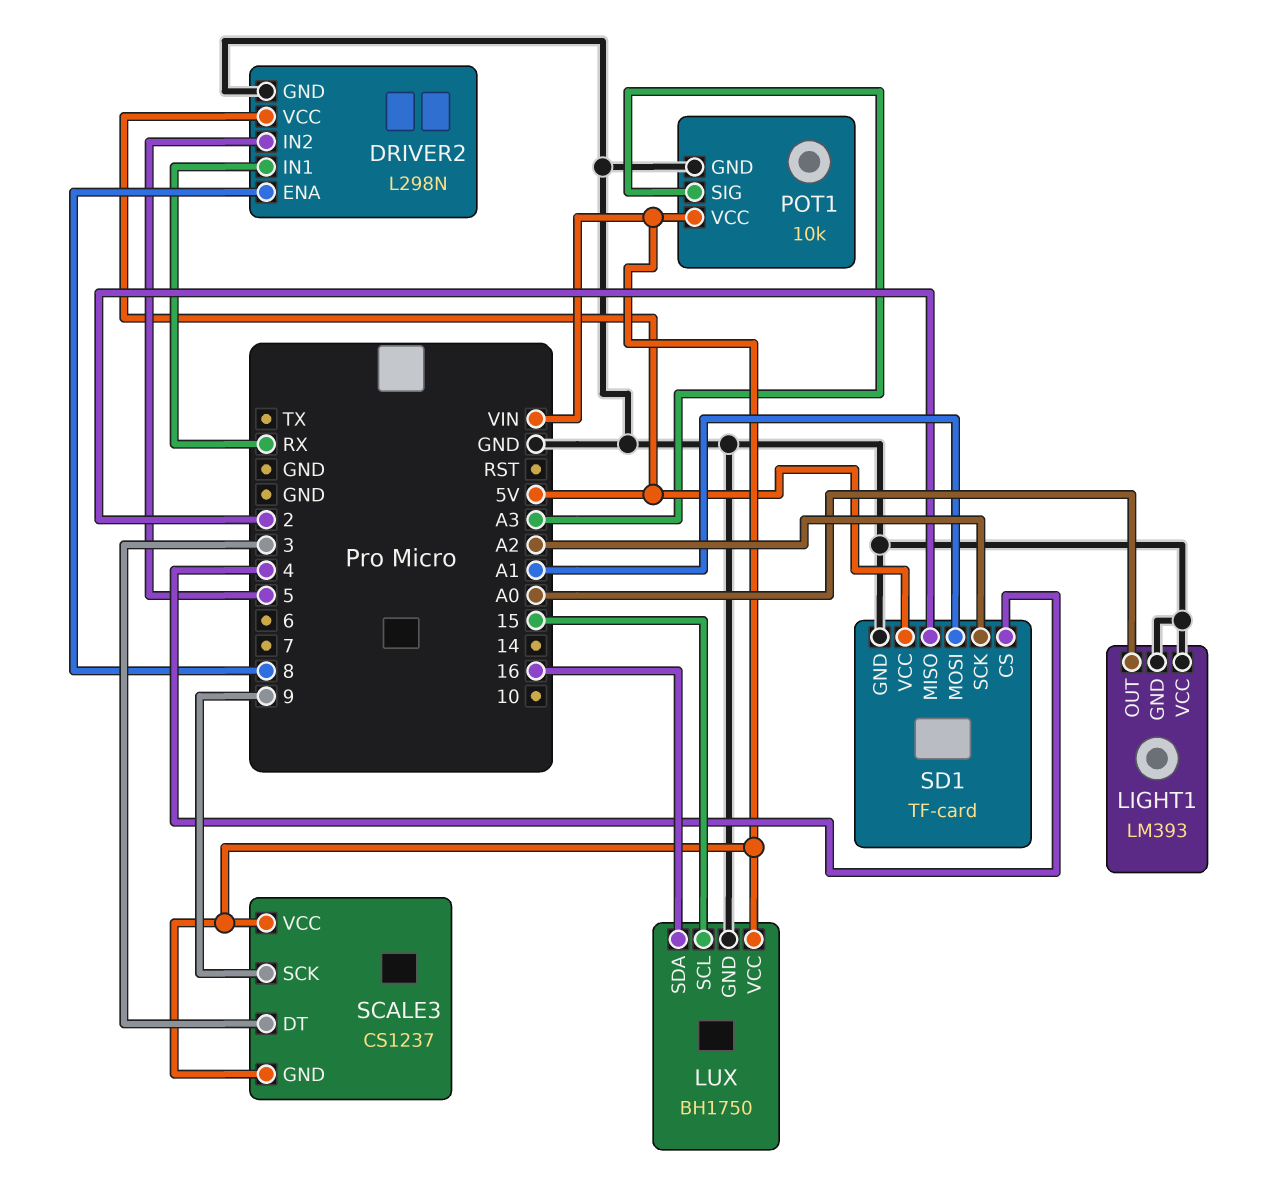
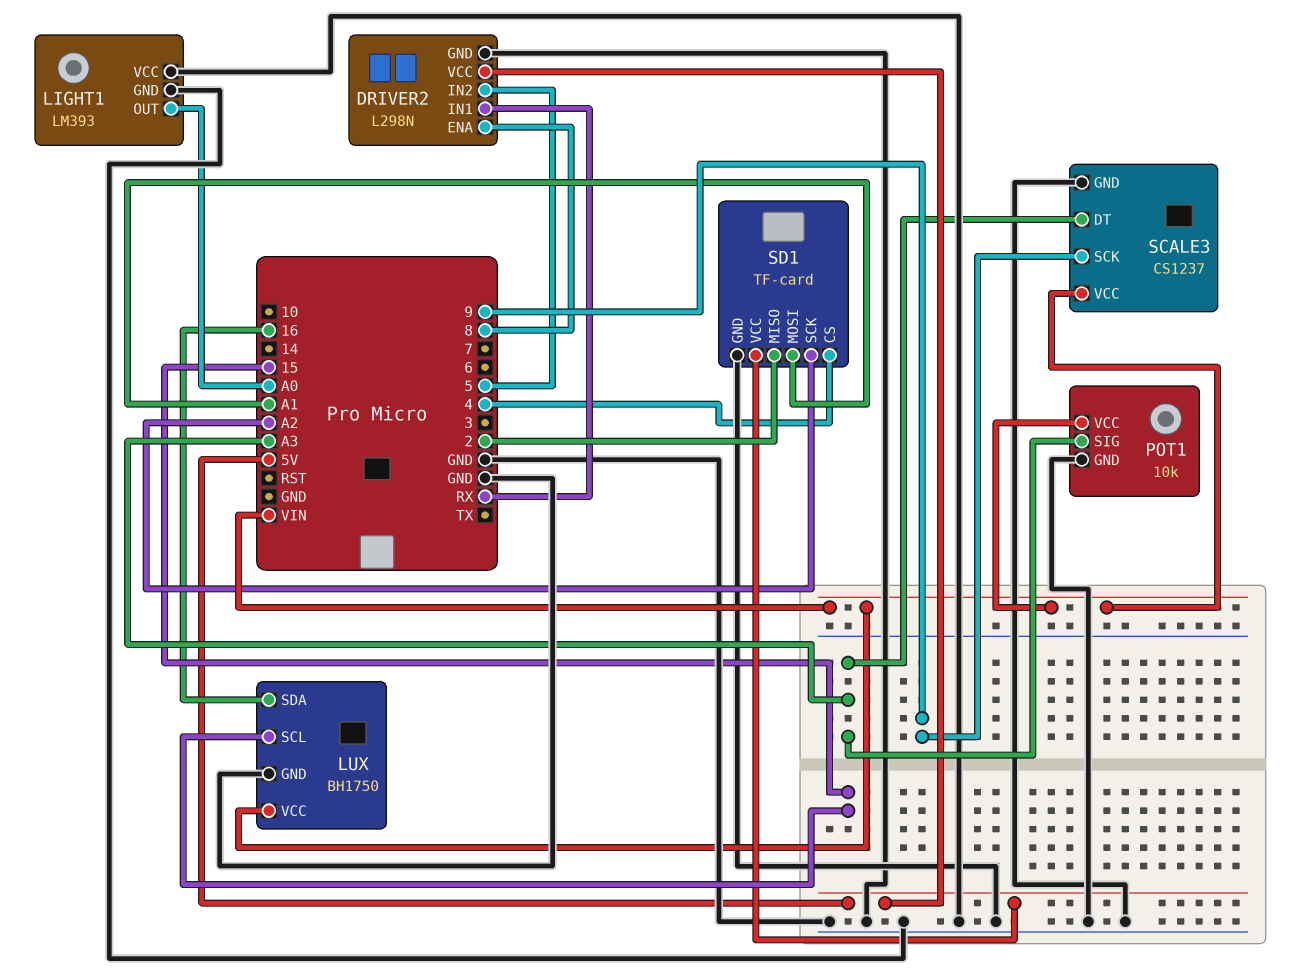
SCALE3 pin DT: 3 -> A3
SCALE3 pin GND: VIN -> GND

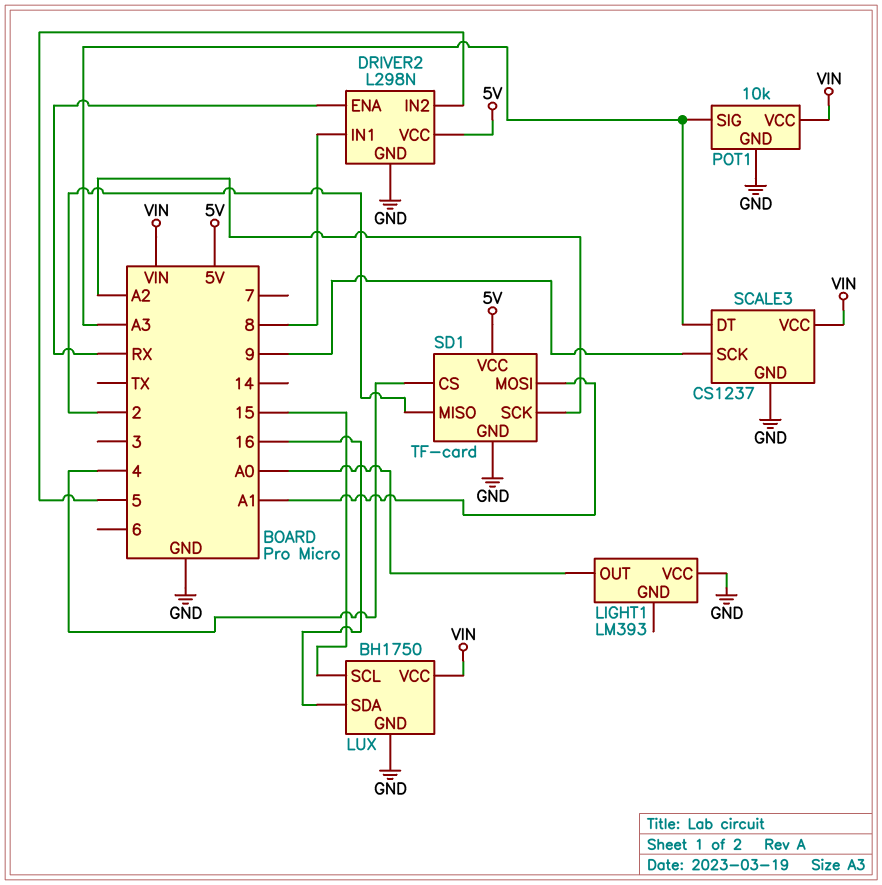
DRIVER2 pin ENA: 8 -> RX
DRIVER2 pin IN1: RX -> 8
LIGHT1 pin GND: GND -> none

